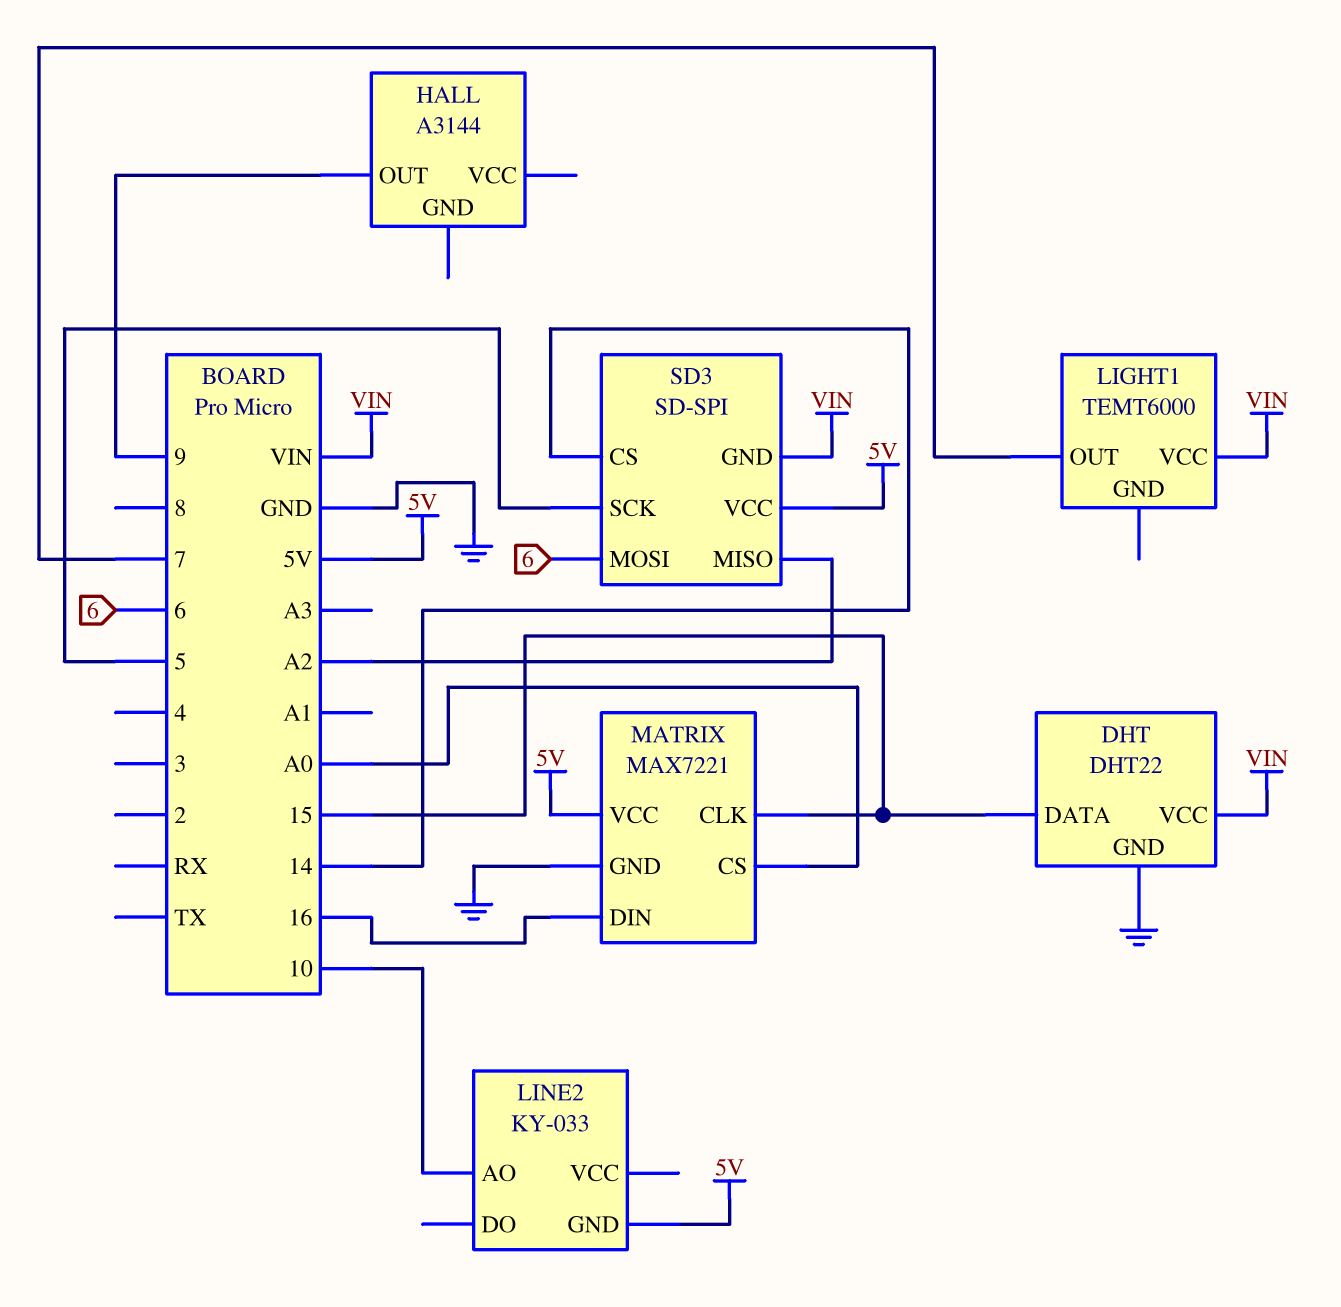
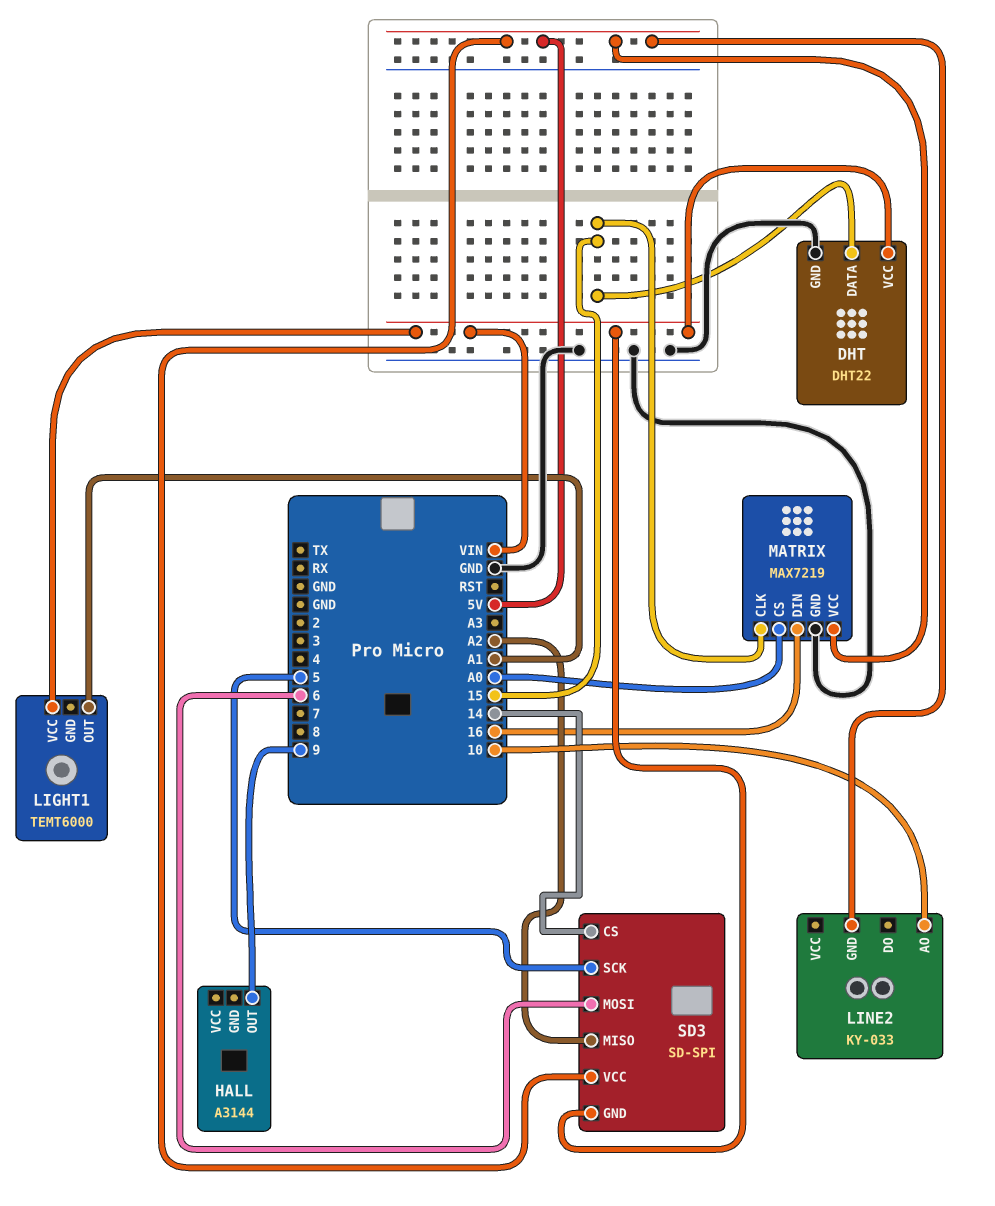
LIGHT1 pin OUT: 7 -> A1
MATRIX: MAX7221 -> MAX7219

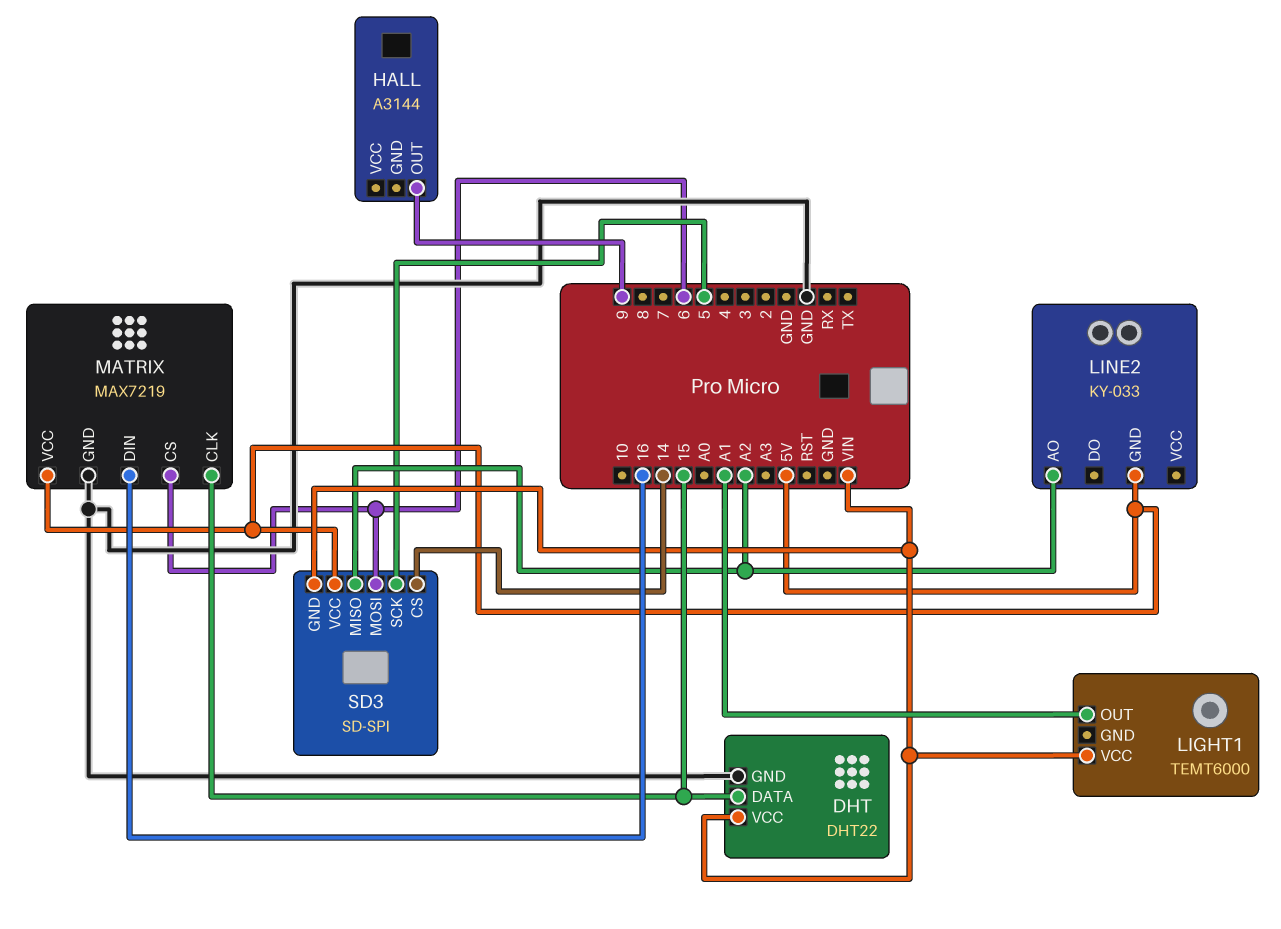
LINE2 pin AO: 10 -> A2
MATRIX pin CS: A0 -> 6

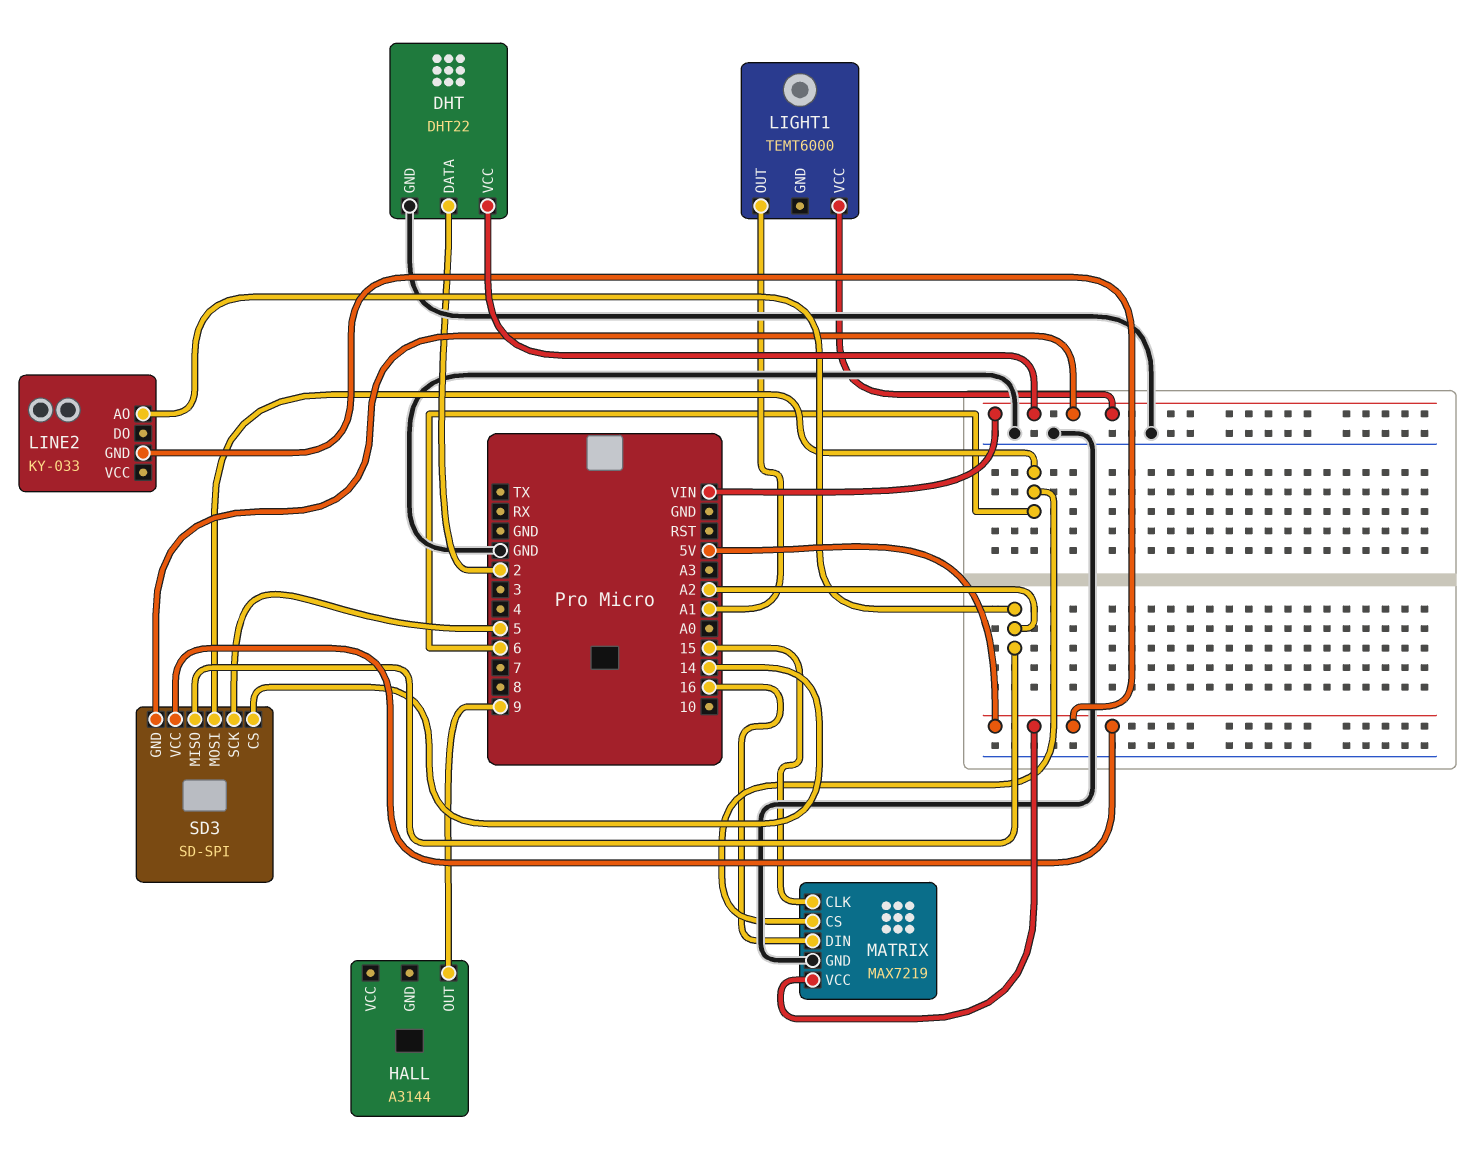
DHT pin DATA: 15 -> 2

